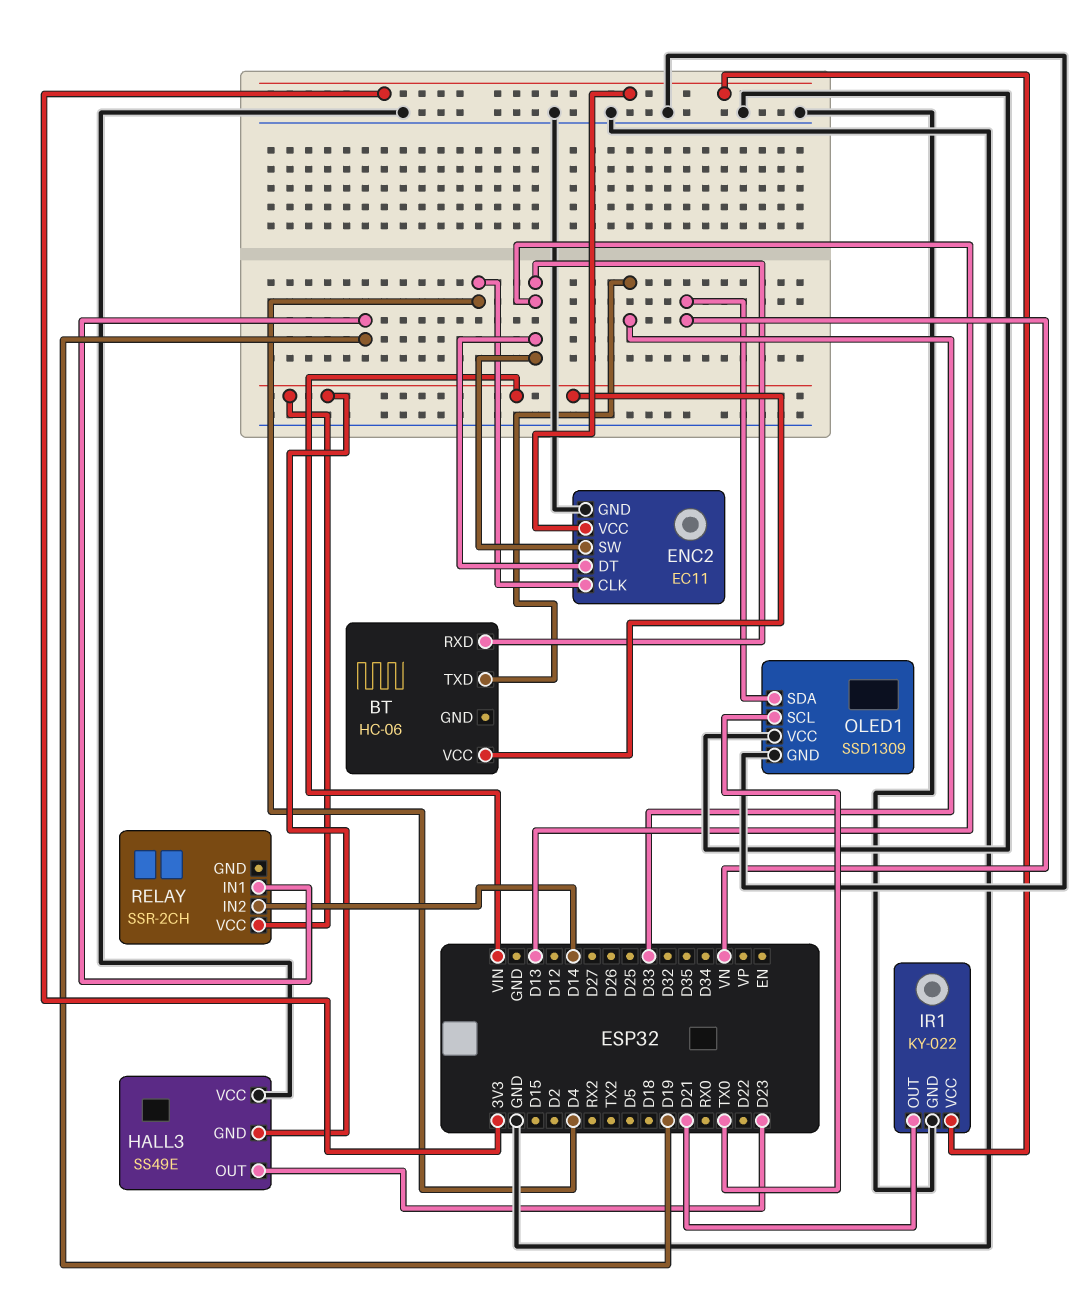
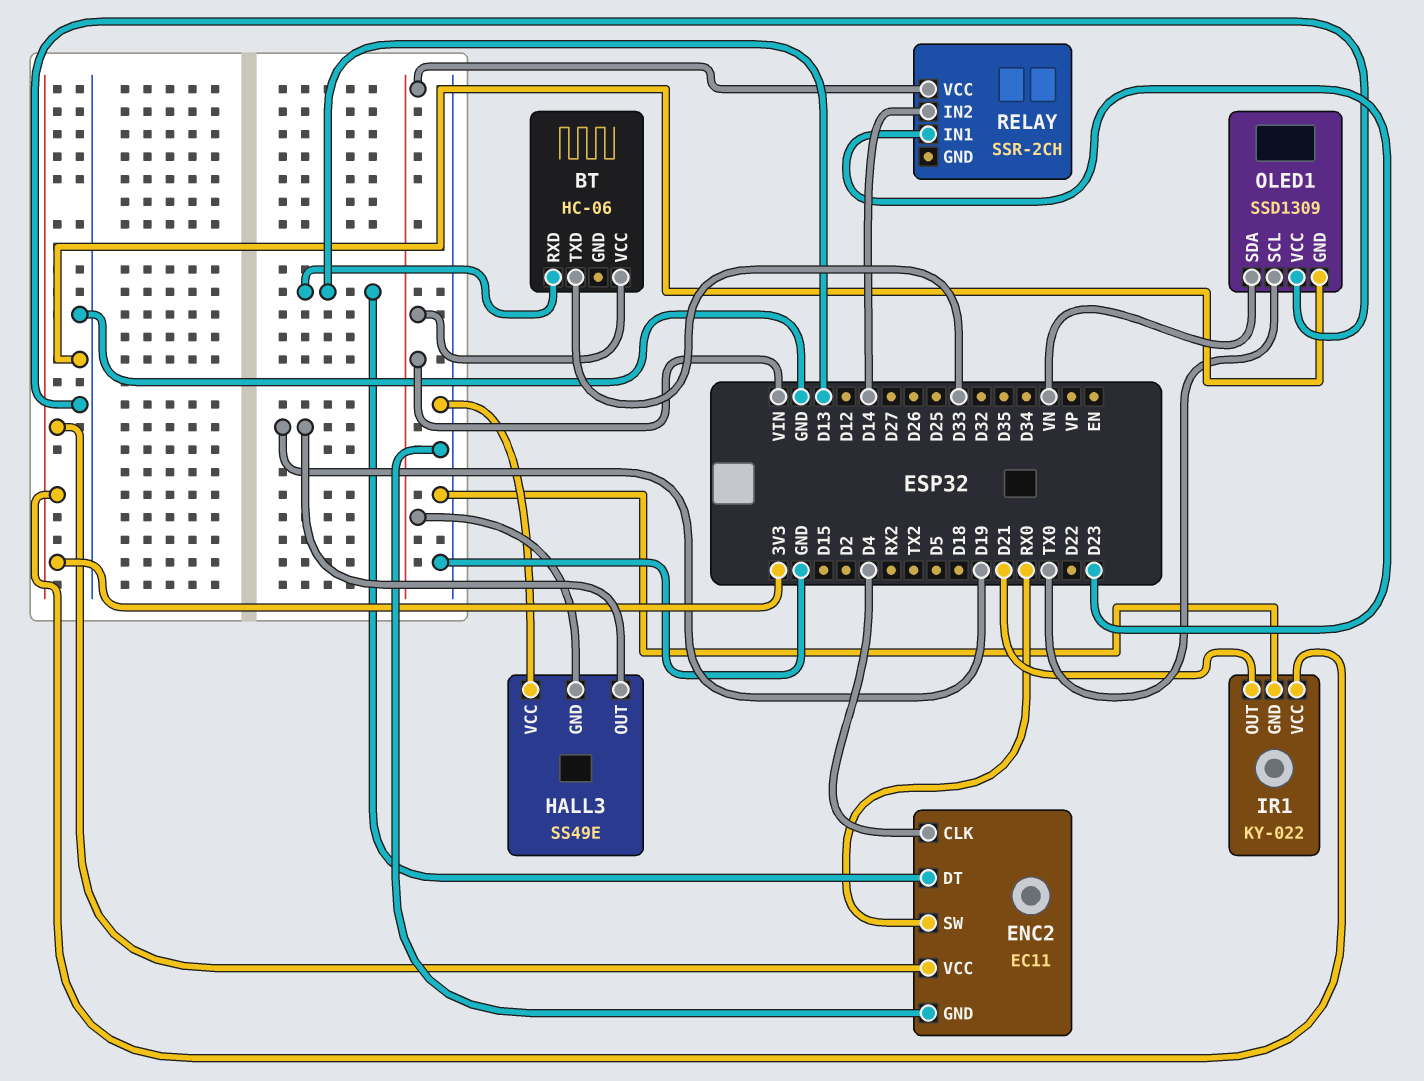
ENC2 pin SW: D13 -> RX0
HALL3 pin OUT: D23 -> D19
RELAY pin IN1: D19 -> D23

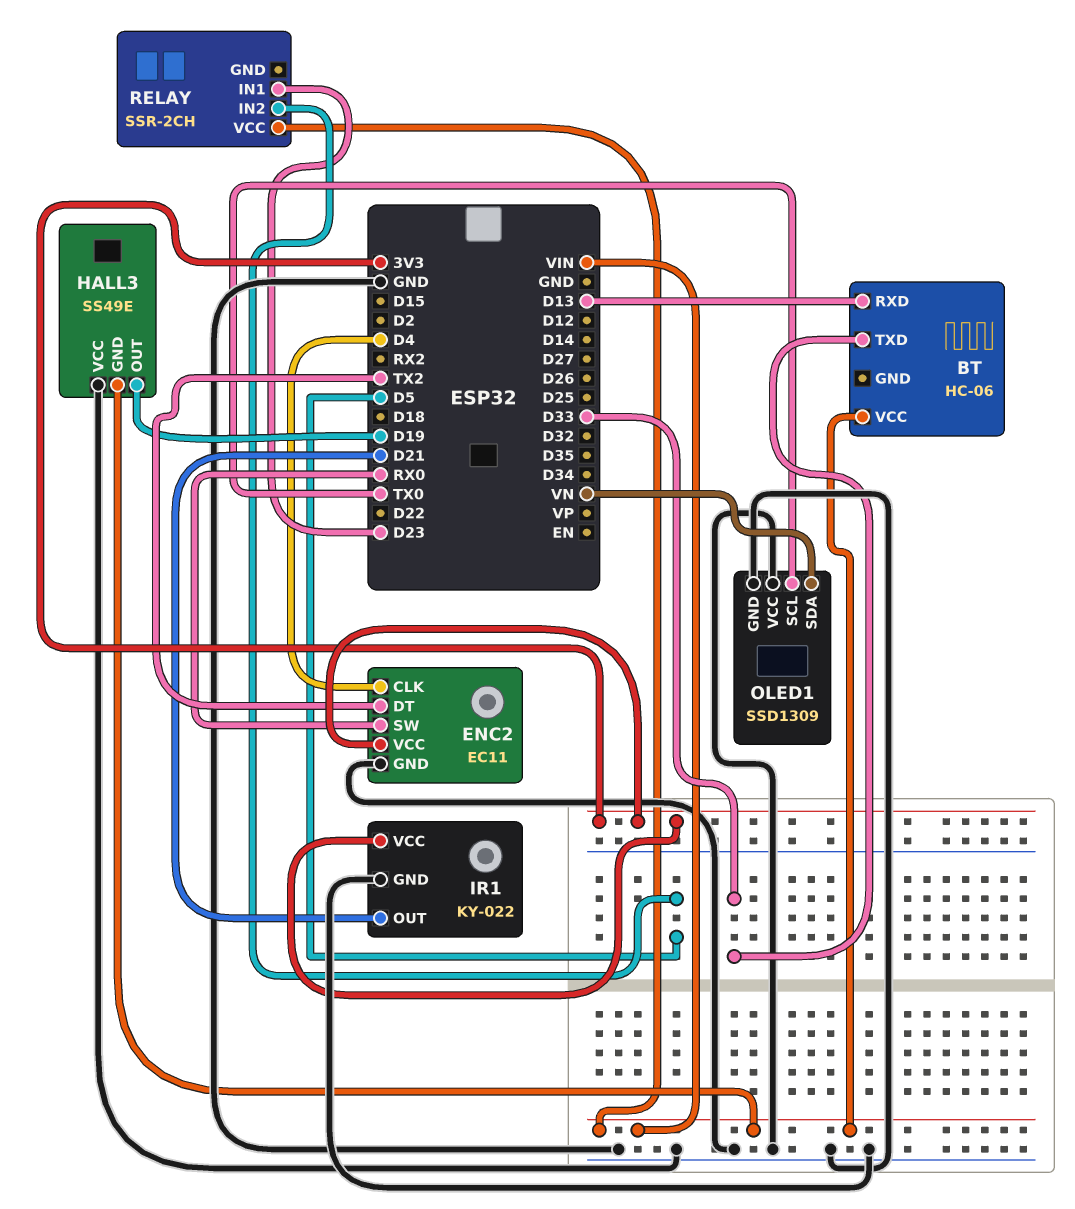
ENC2 pin DT: D13 -> TX2
RELAY pin IN2: D14 -> D5

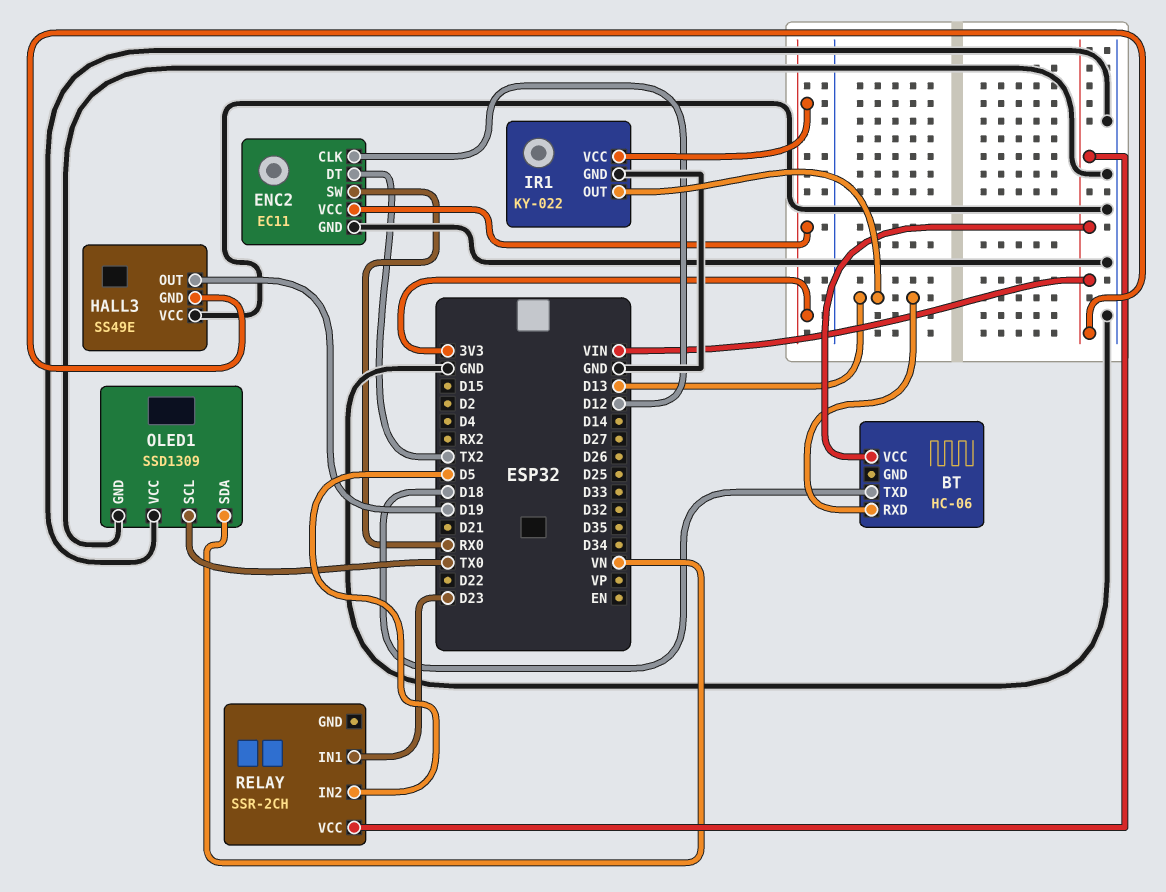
BT pin TXD: D33 -> D18
ENC2 pin CLK: D4 -> D12
IR1 pin OUT: D21 -> D13

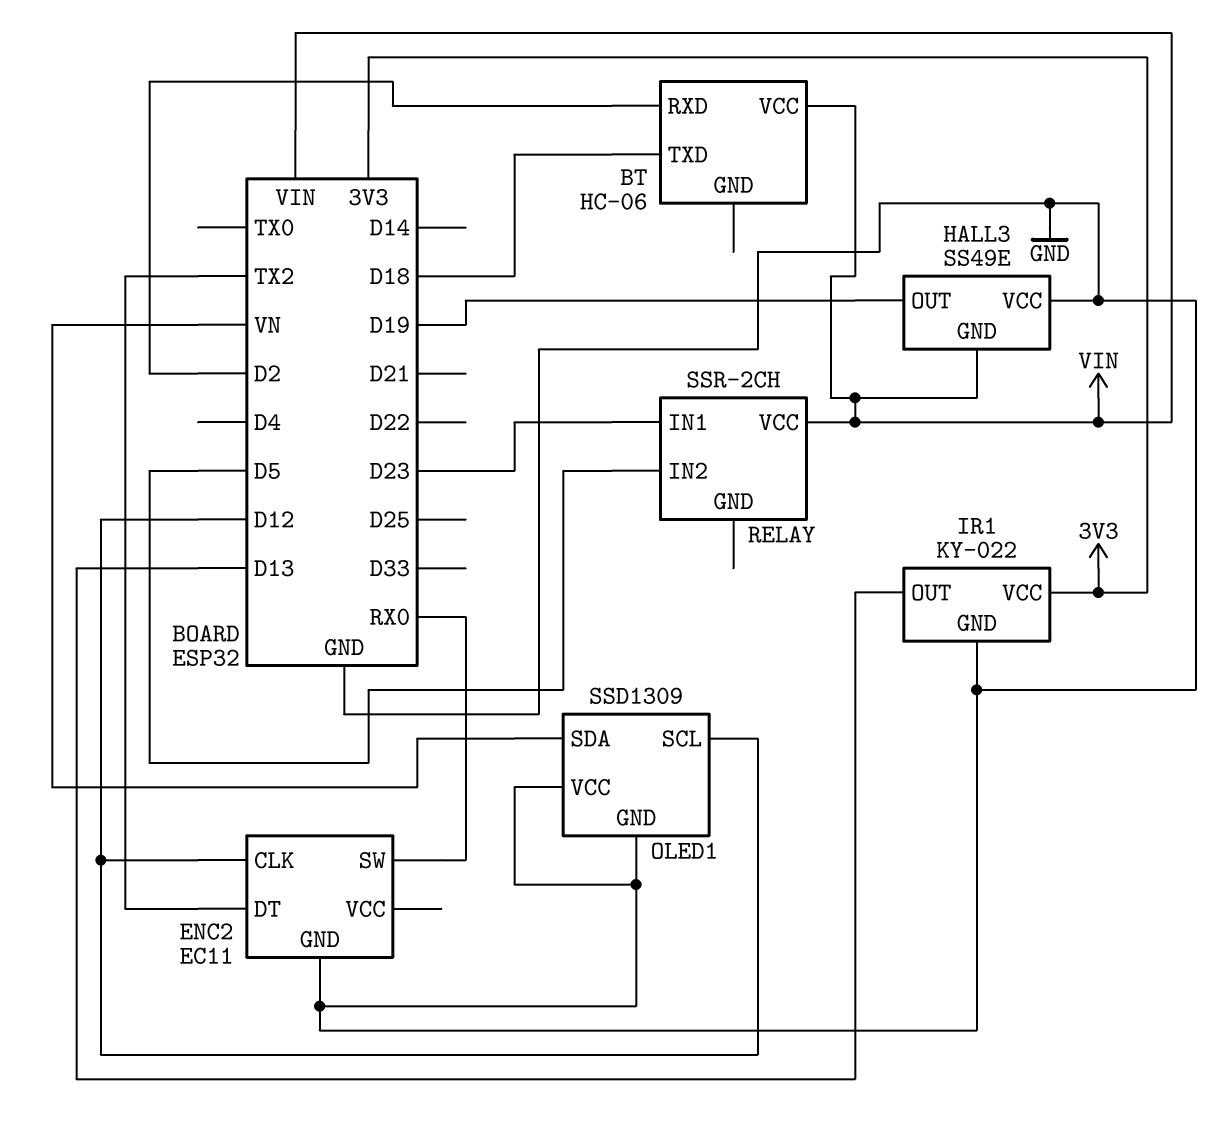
BT pin RXD: D13 -> D2
ENC2 pin VCC: 3V3 -> none
OLED1 pin SCL: TX0 -> D12

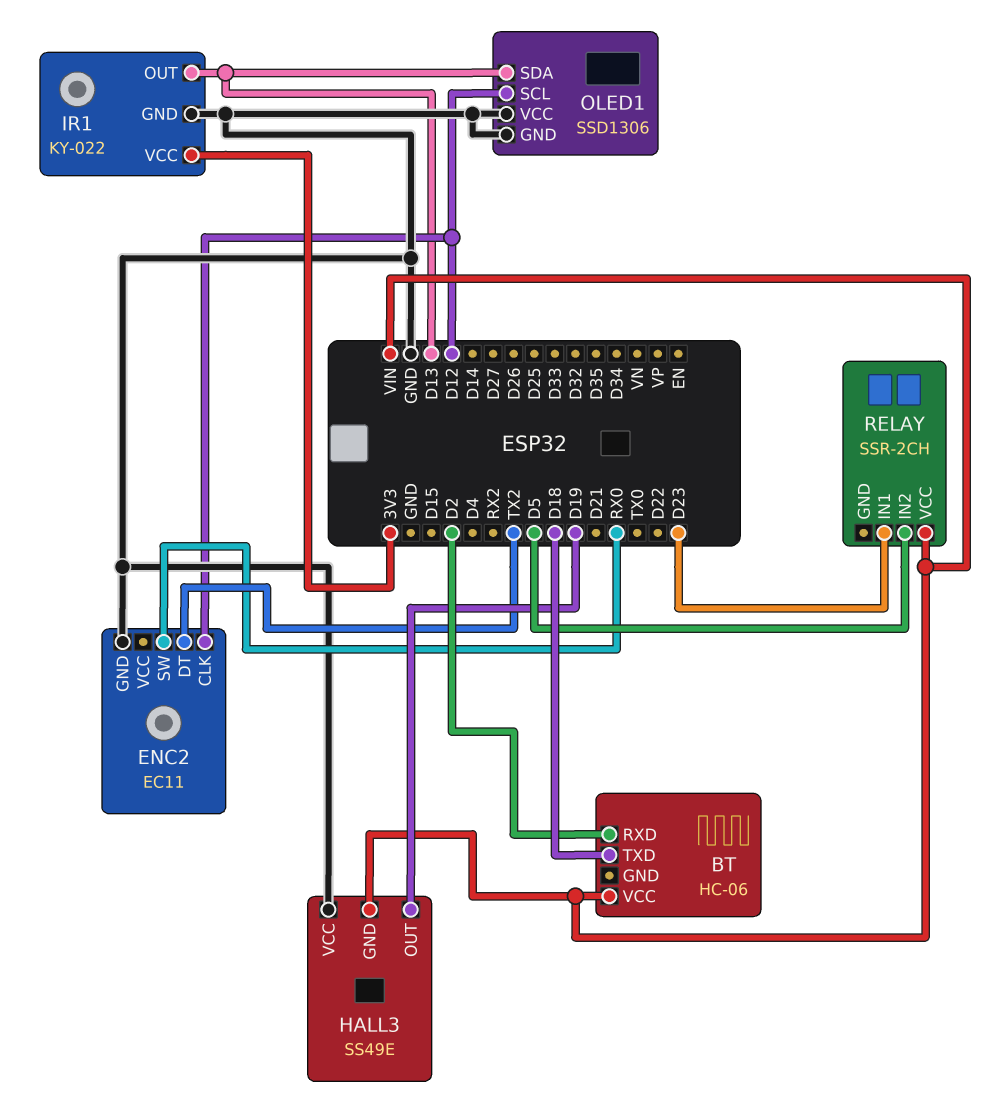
OLED1: SSD1309 -> SSD1306
OLED1 pin SDA: VN -> D13

